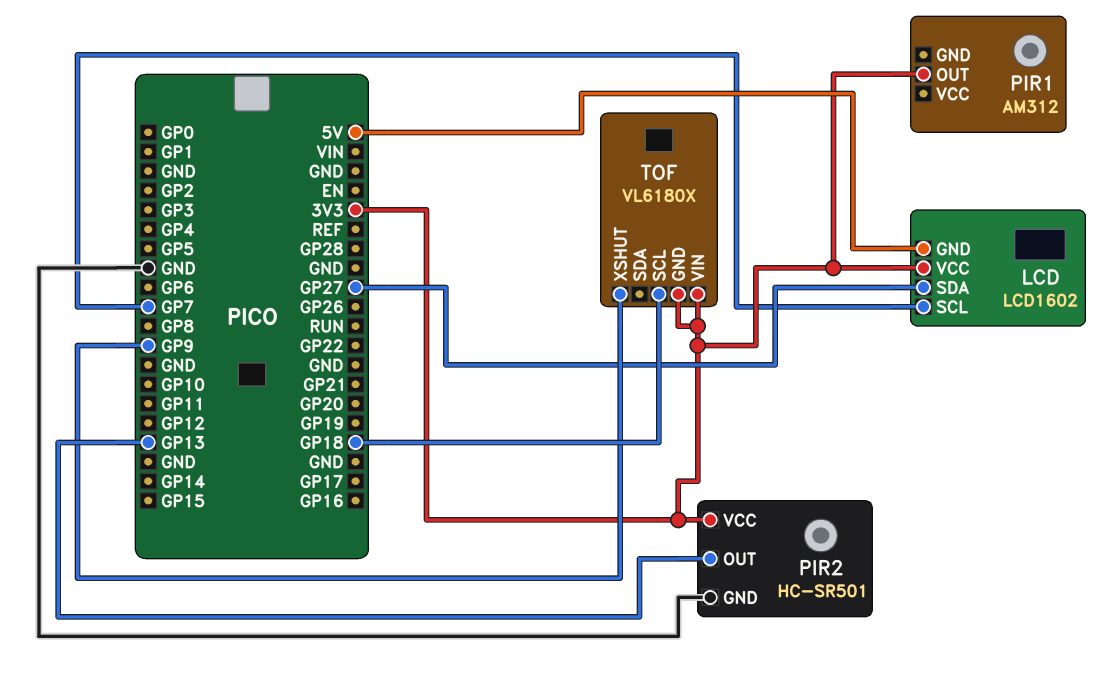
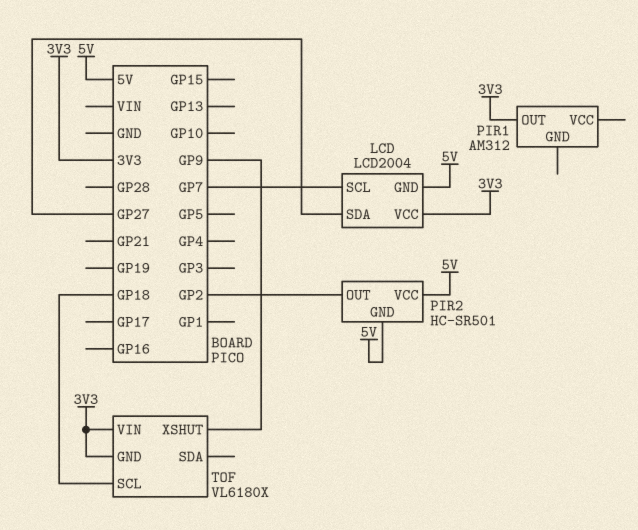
LCD: LCD1602 -> LCD2004
PIR2 pin GND: GND -> 5V
PIR2 pin OUT: GP13 -> GP2
PIR2 pin VCC: 3V3 -> 5V

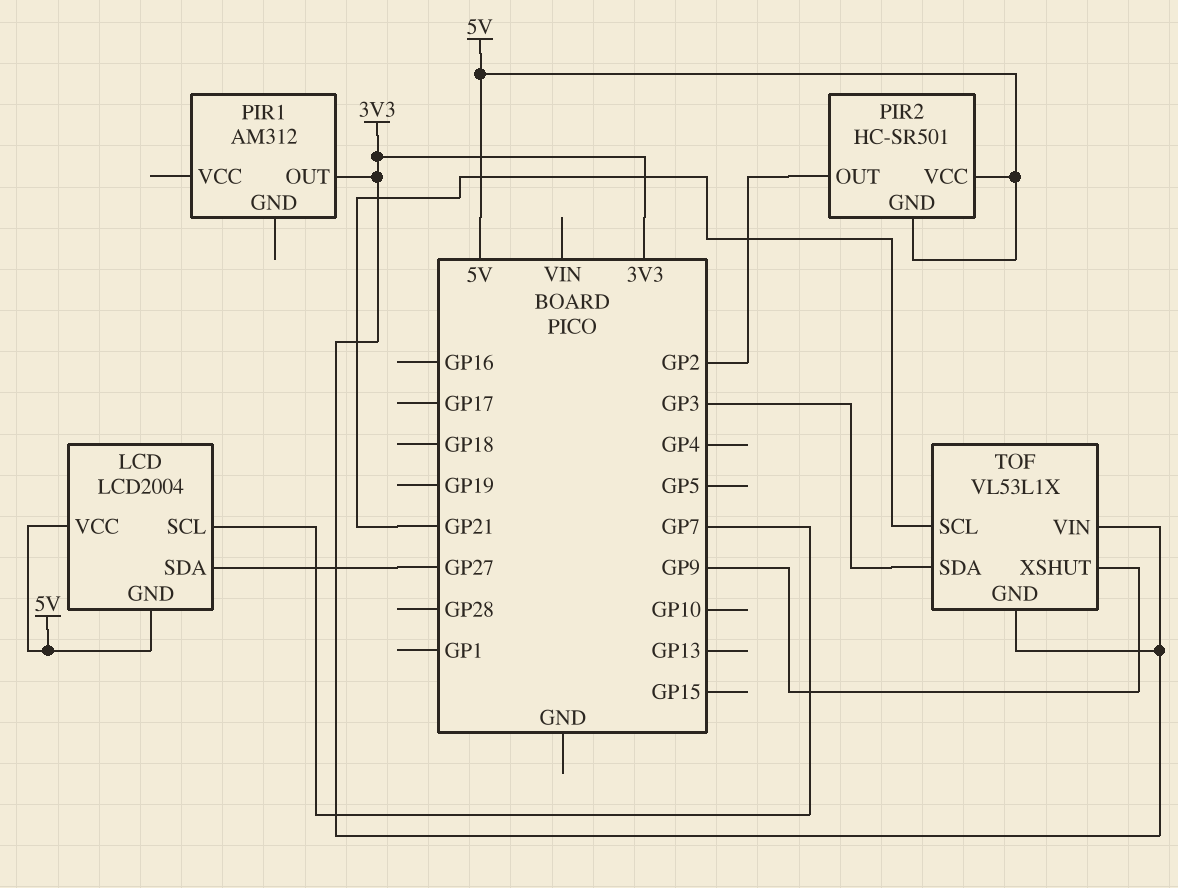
LCD pin VCC: 3V3 -> 5V
TOF: VL6180X -> VL53L1X
TOF pin SCL: GP18 -> GP21
TOF pin SDA: none -> GP3

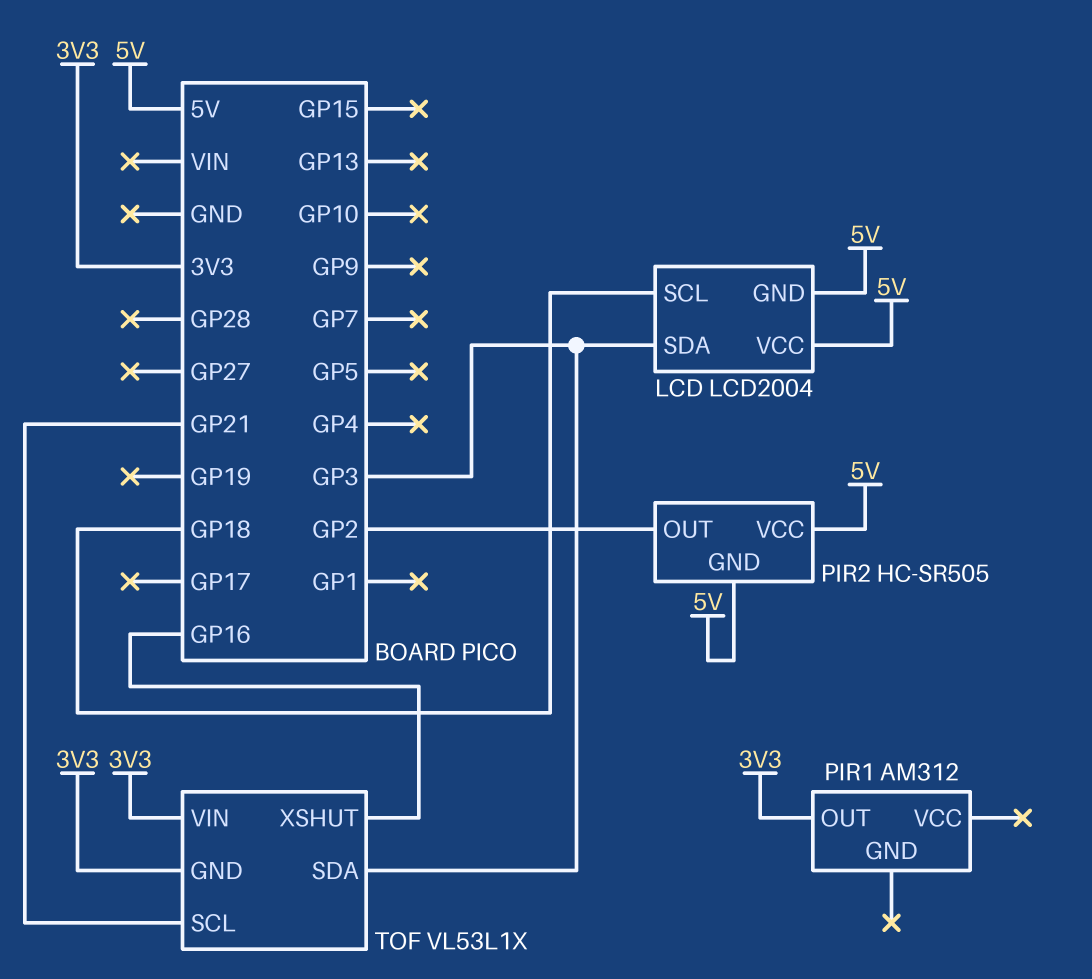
LCD pin SCL: GP7 -> GP18
LCD pin SDA: GP27 -> GP3
PIR2: HC-SR501 -> HC-SR505
TOF pin XSHUT: GP9 -> GP16

